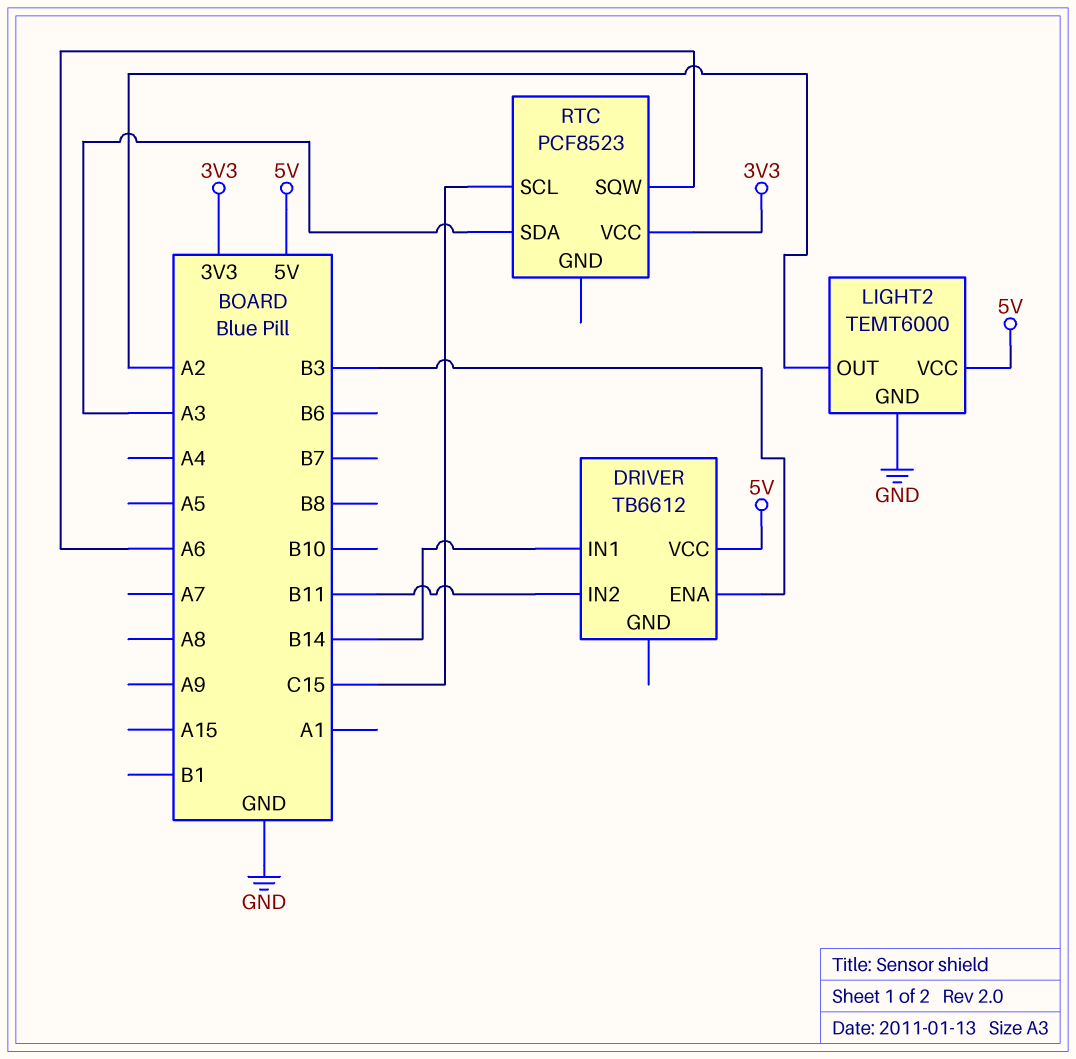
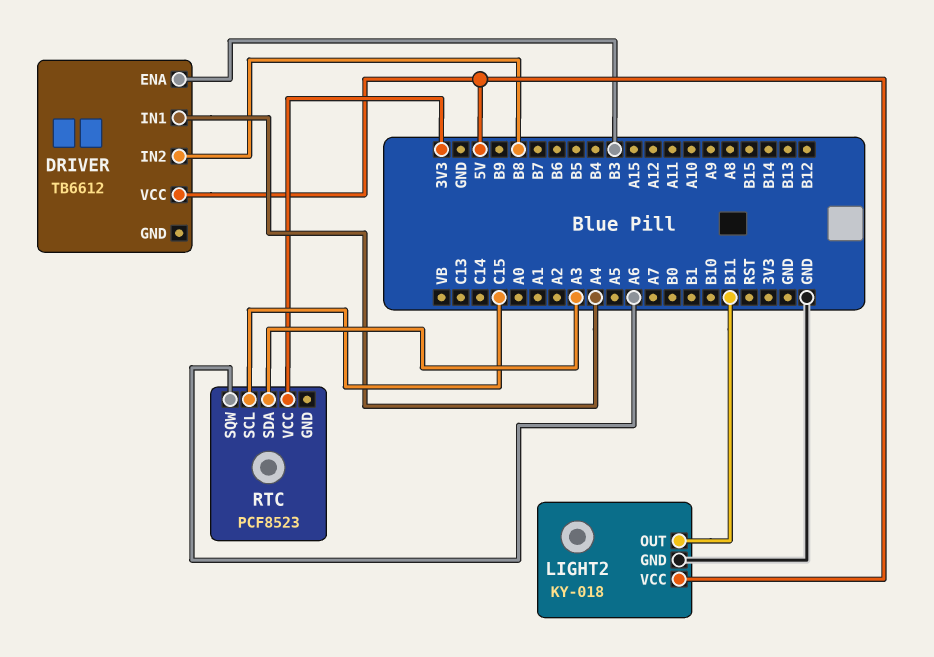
DRIVER pin IN1: B14 -> A4
DRIVER pin IN2: B11 -> B8
LIGHT2: TEMT6000 -> KY-018
LIGHT2 pin OUT: A2 -> B11

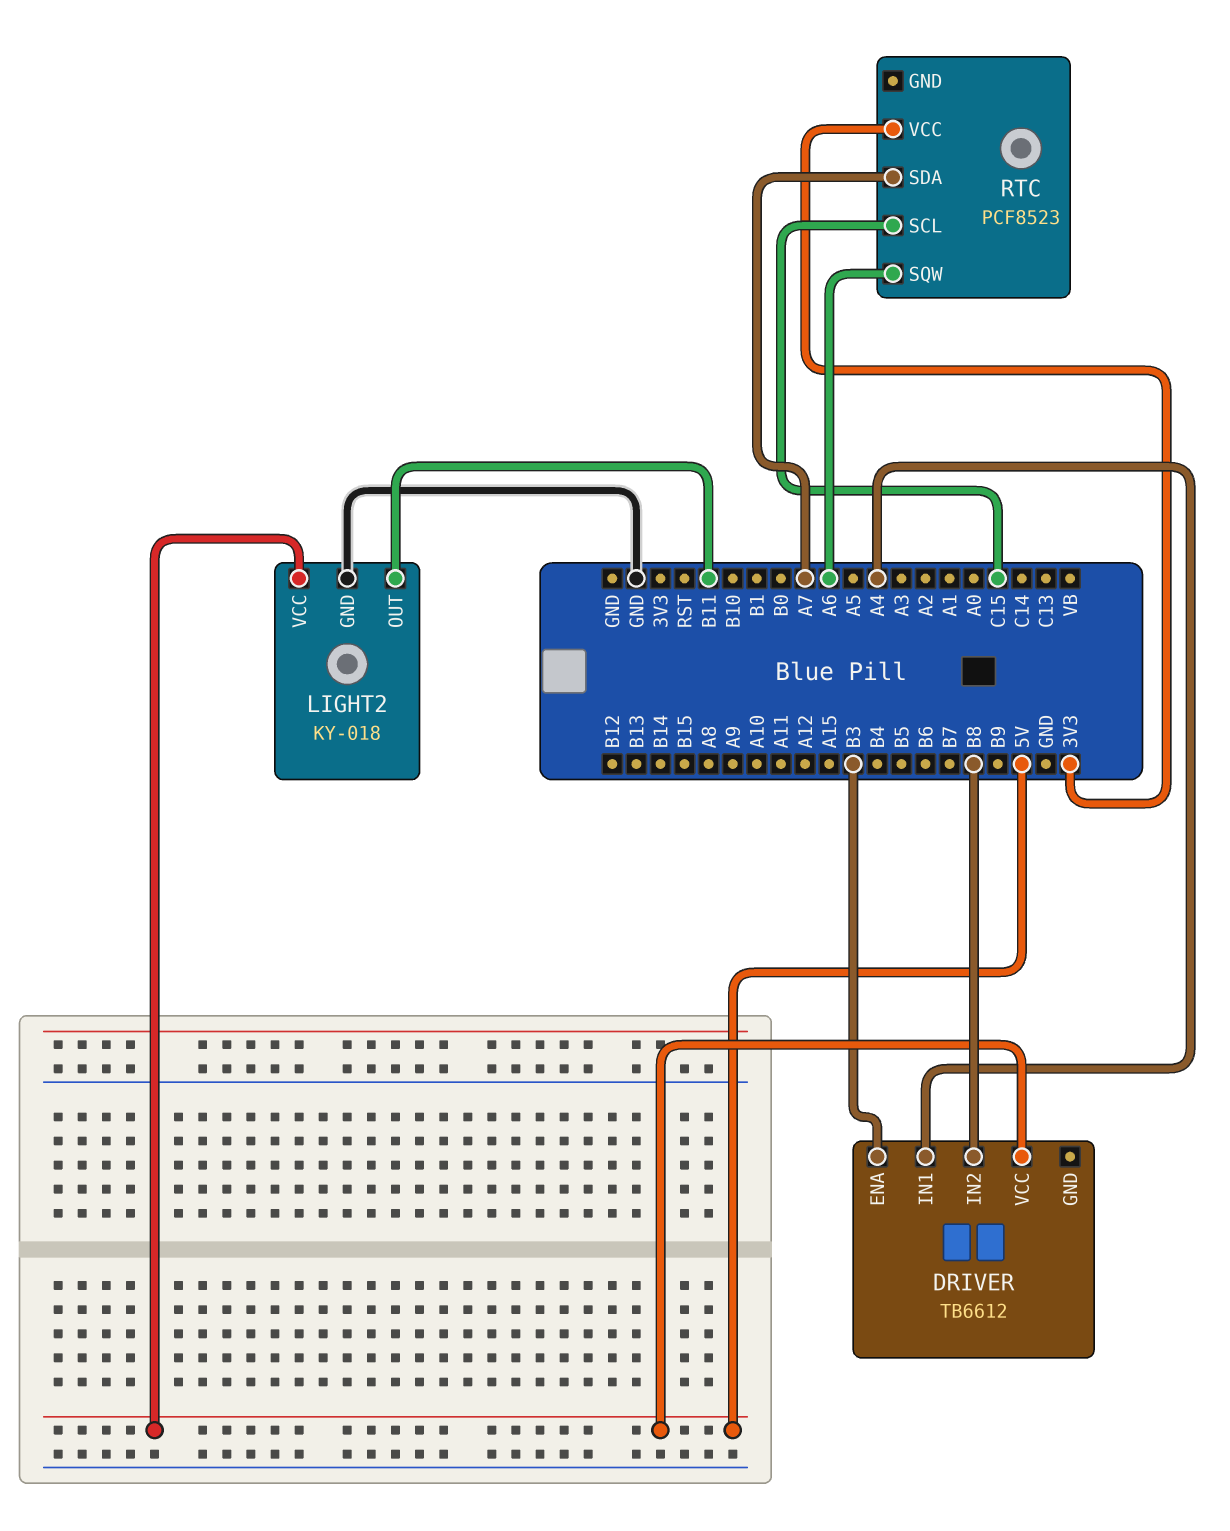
RTC pin SDA: A3 -> A7

